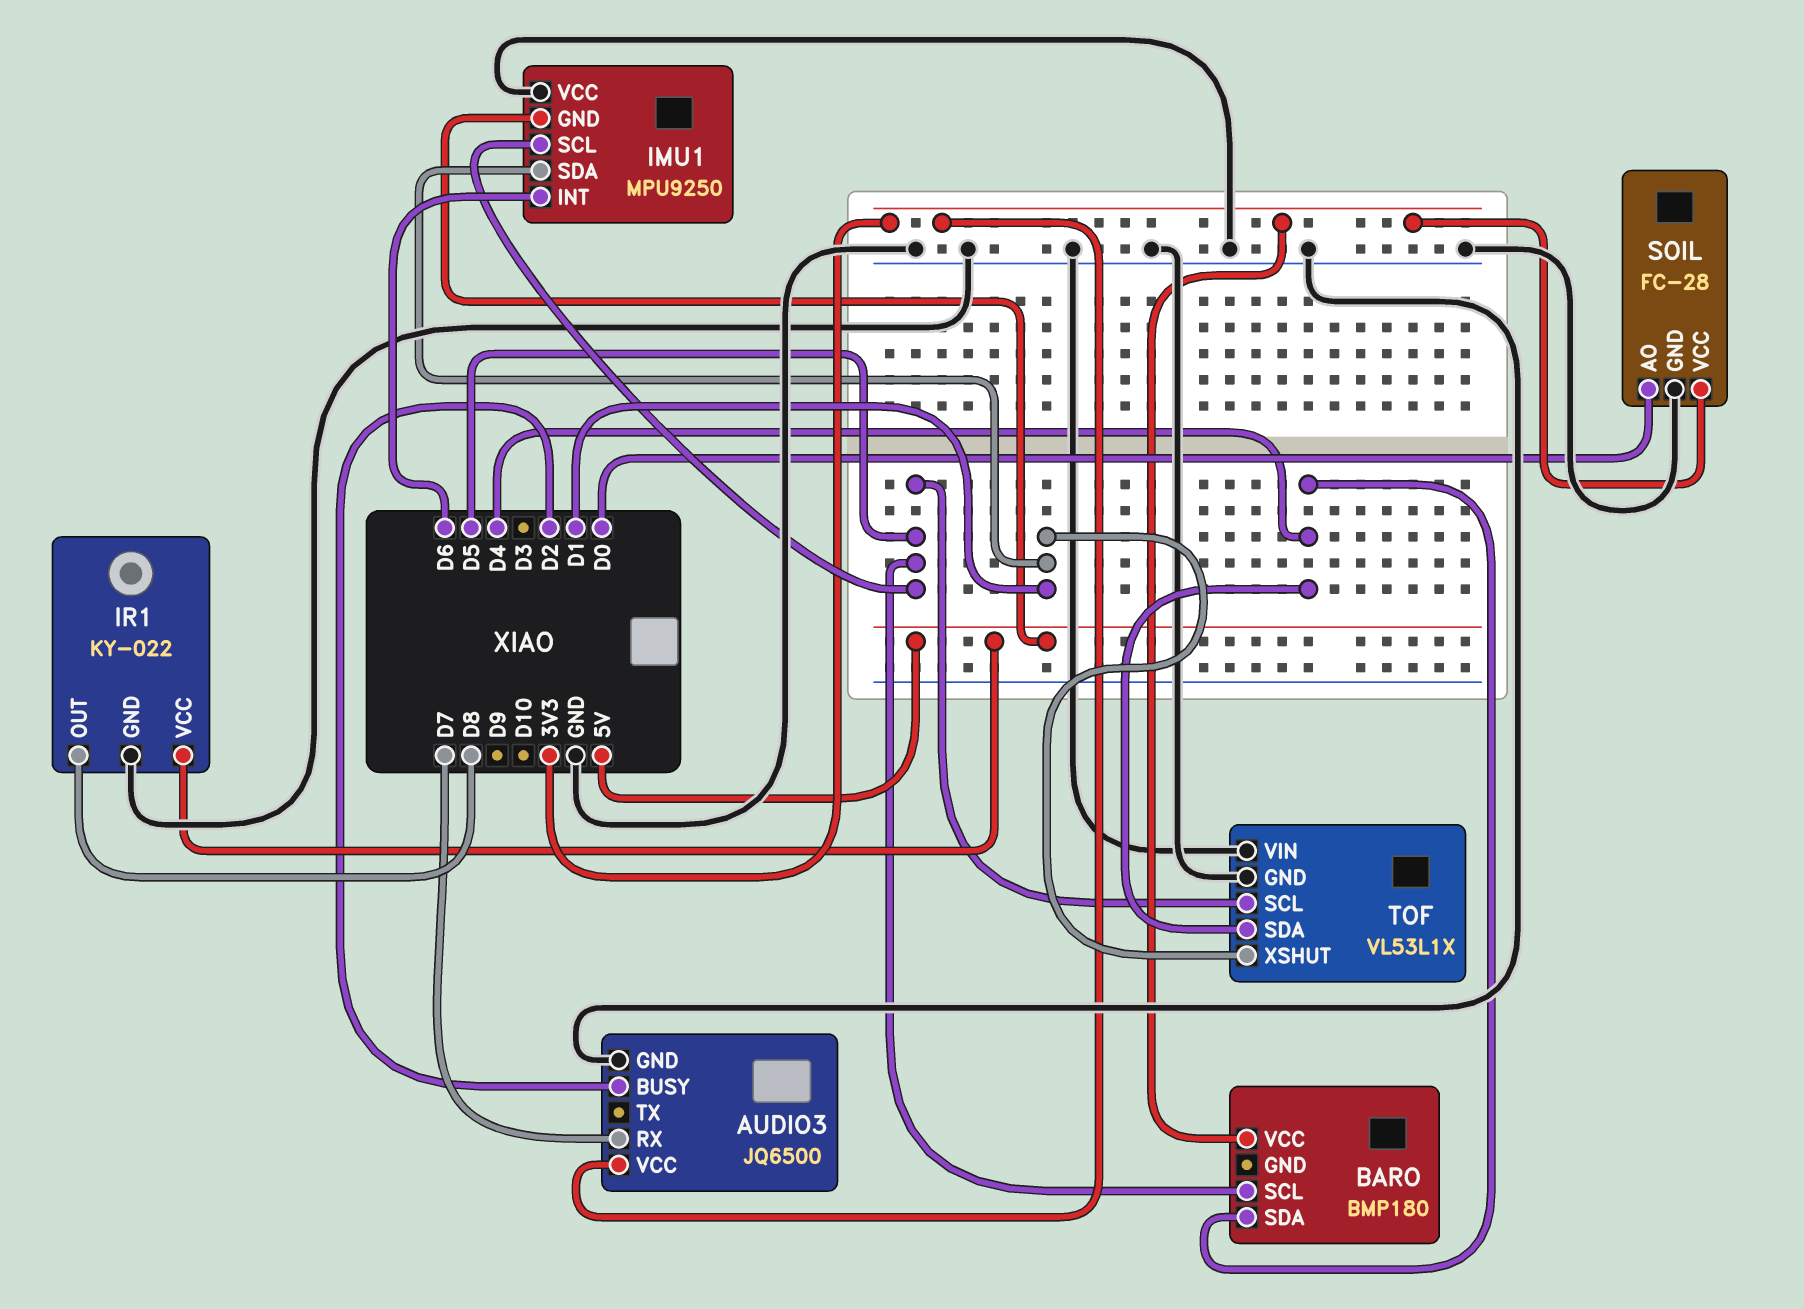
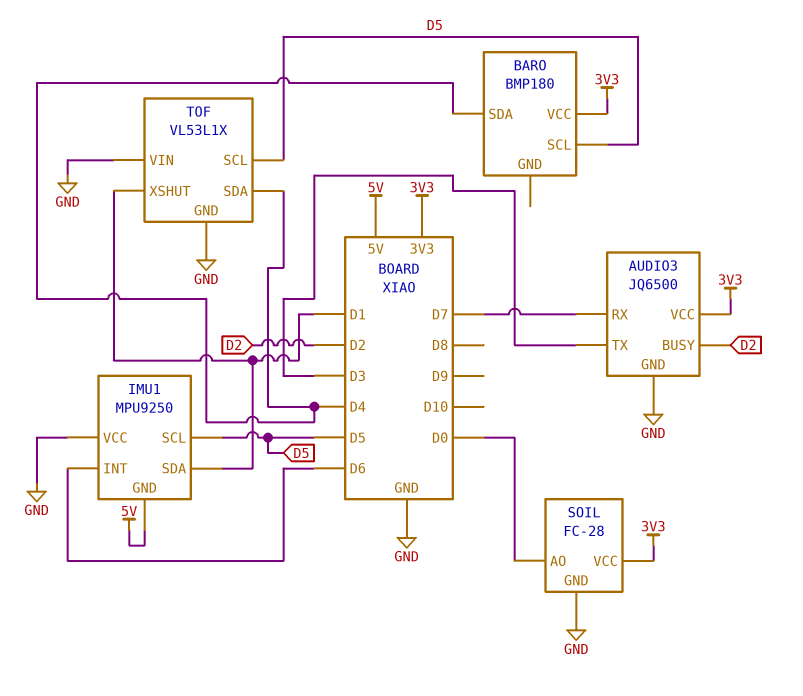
AUDIO3 pin TX: none -> D3
IR1: KY-022 -> none
IR1 pin GND: GND -> none
IR1 pin OUT: D8 -> none
IR1 pin VCC: 5V -> none

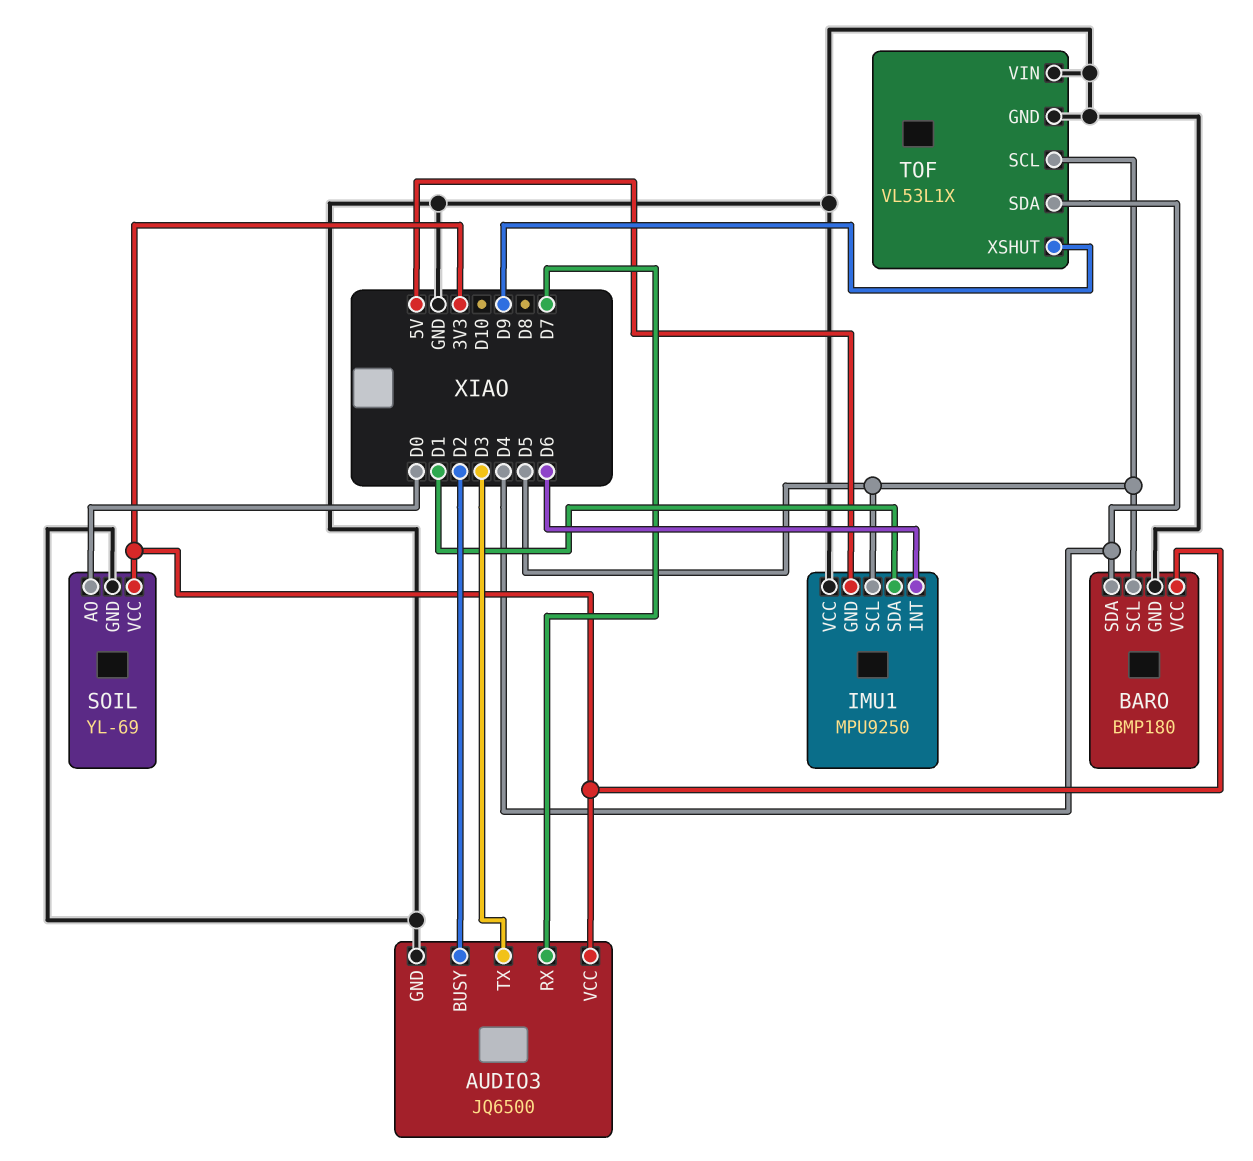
BARO pin GND: none -> GND
SOIL: FC-28 -> YL-69
TOF pin XSHUT: D1 -> D9

